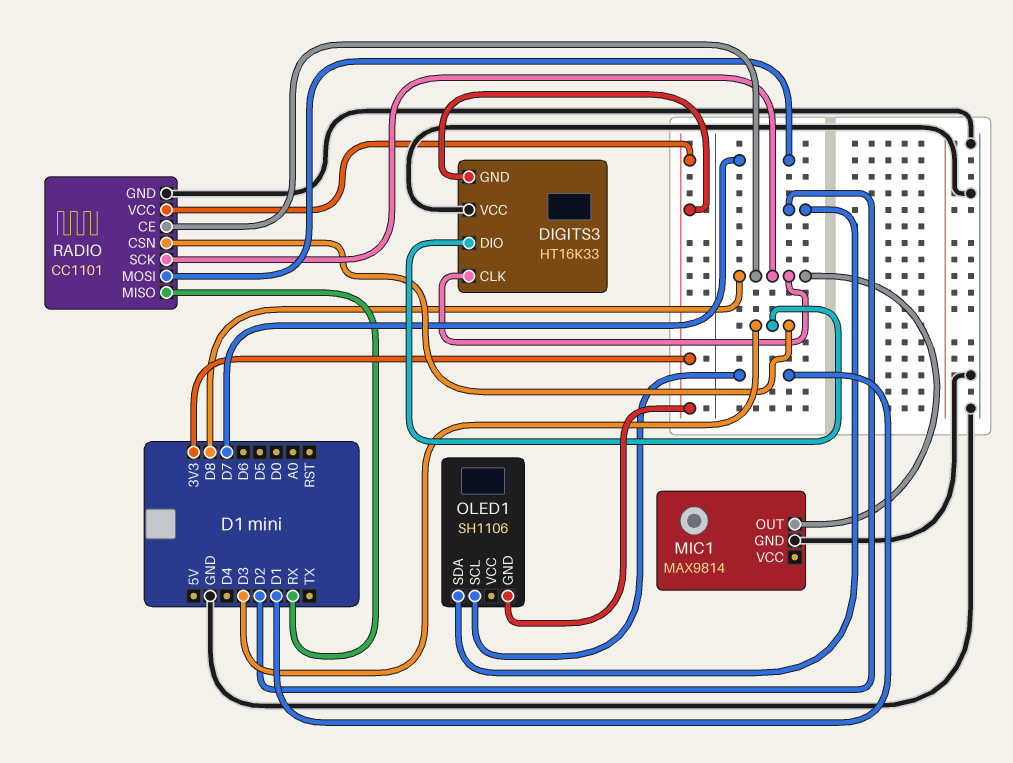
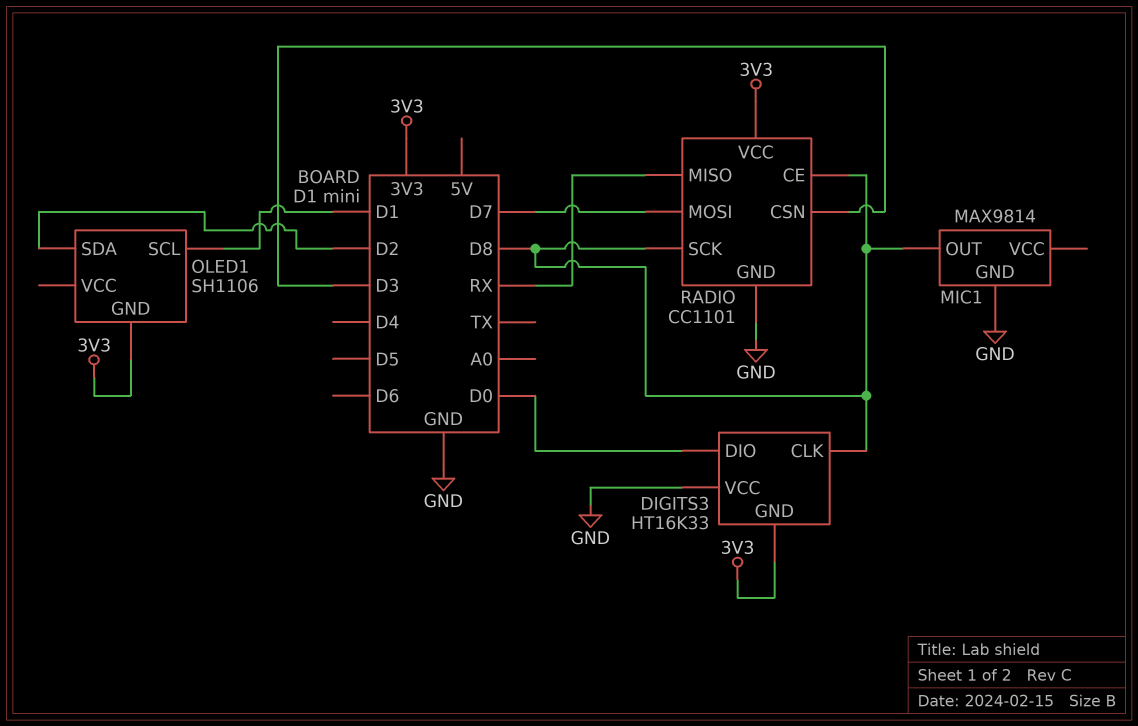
DIGITS3 pin DIO: D3 -> D0

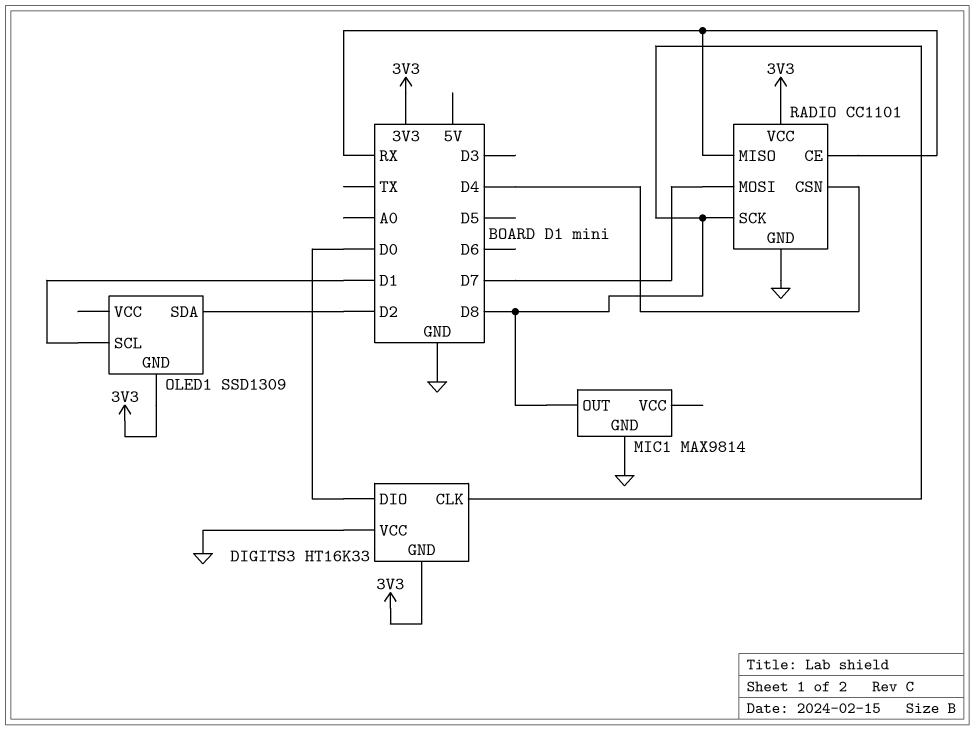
OLED1: SH1106 -> SSD1309
RADIO pin CE: D8 -> RX
RADIO pin CSN: D3 -> D4

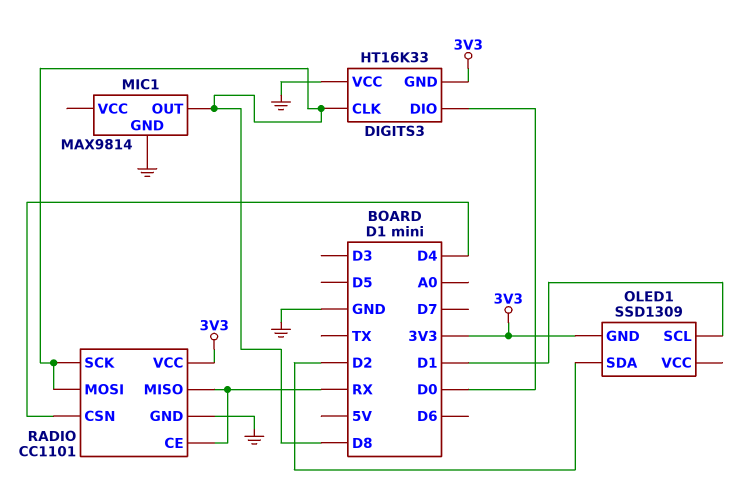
RADIO pin MOSI: D7 -> D8

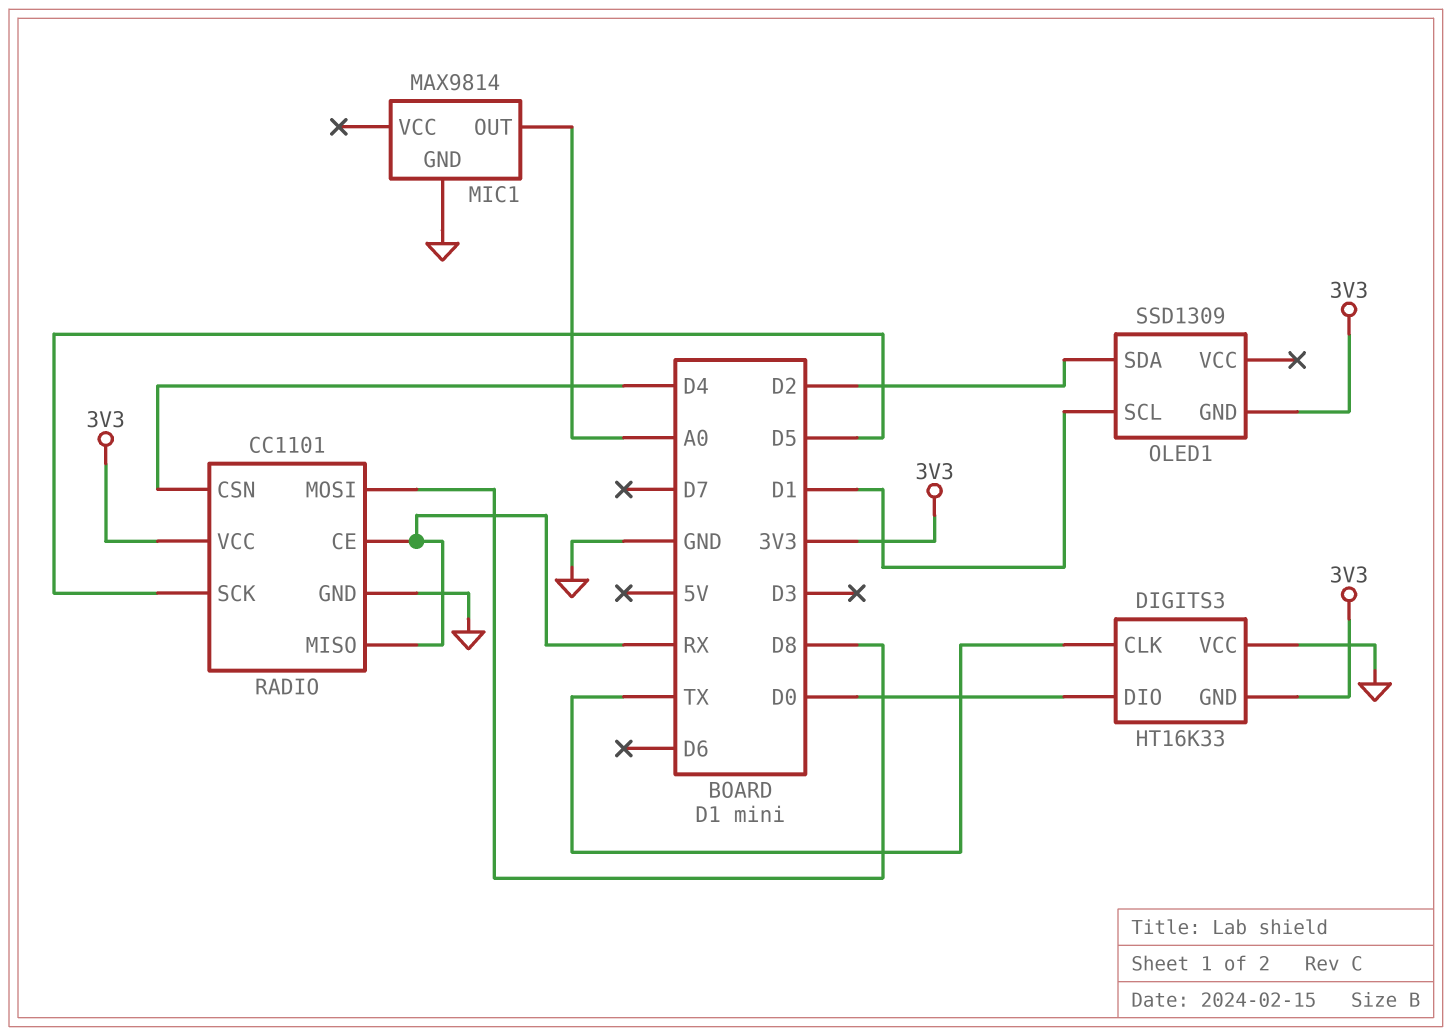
DIGITS3 pin CLK: D8 -> TX
MIC1 pin OUT: D8 -> A0
RADIO pin SCK: D8 -> D5

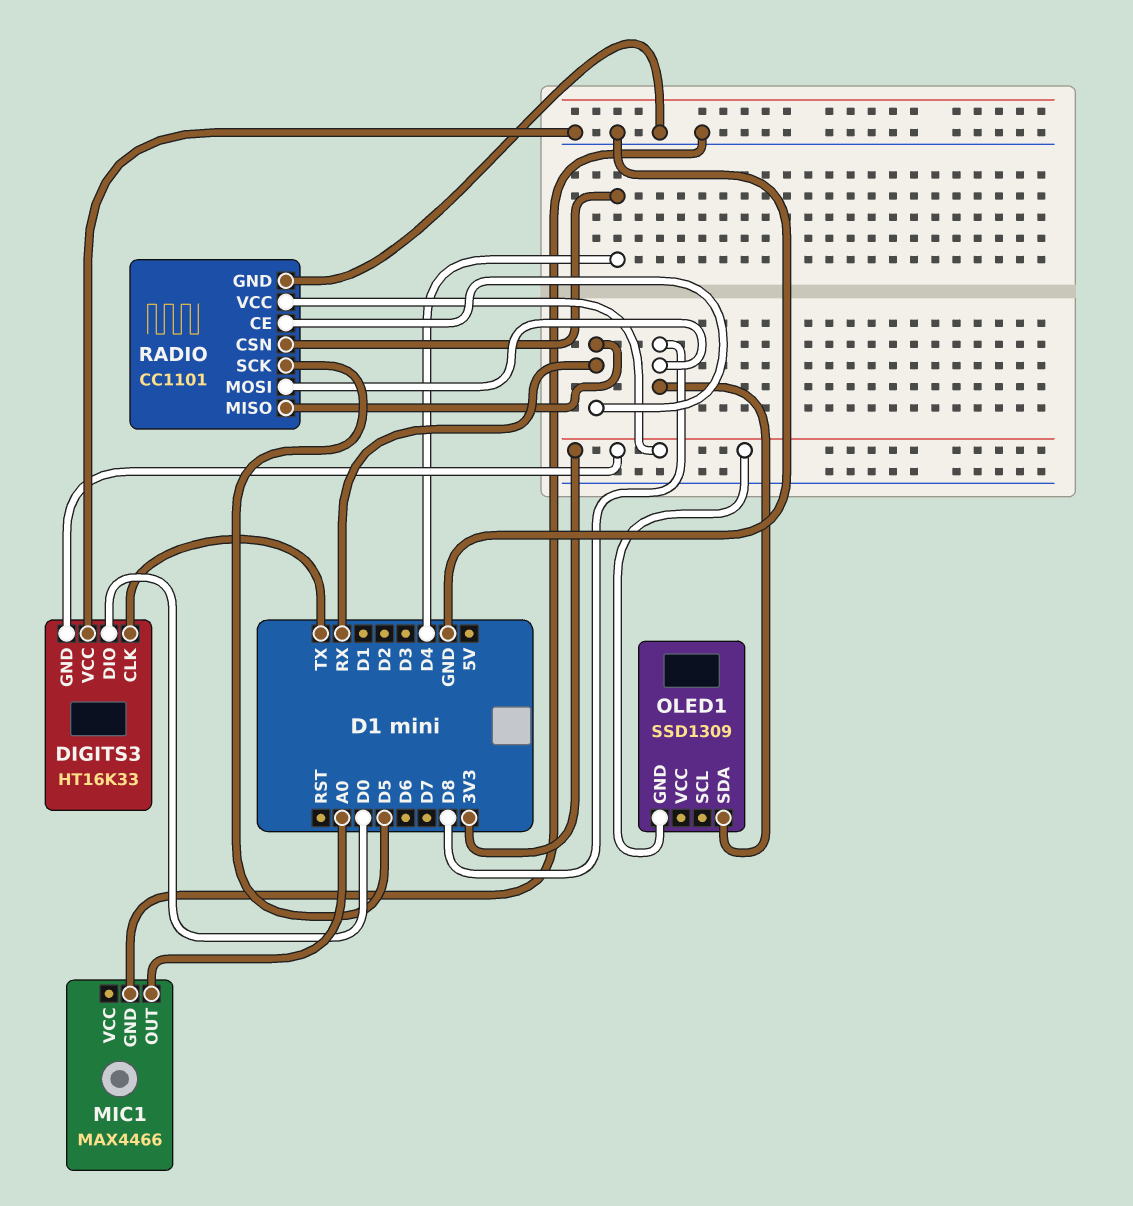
MIC1: MAX9814 -> MAX4466
OLED1 pin SCL: D1 -> none
OLED1 pin SDA: D2 -> D8

